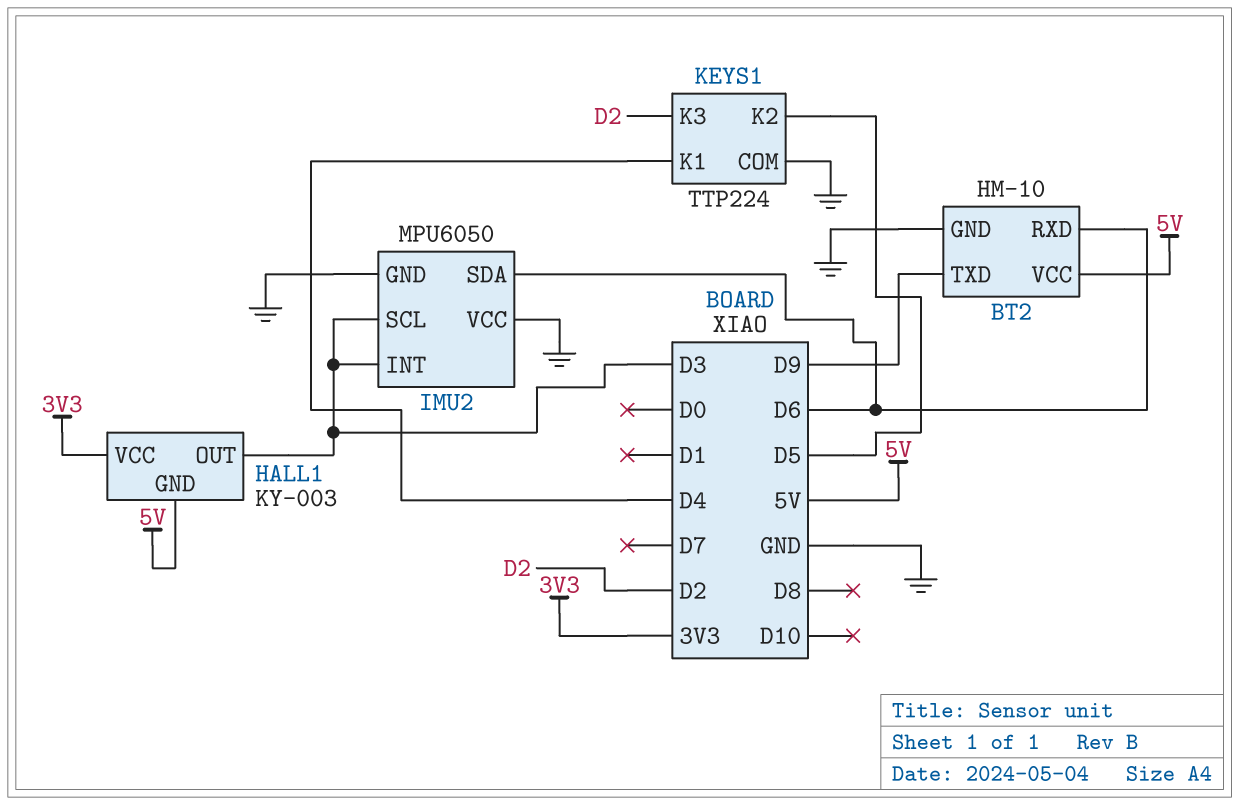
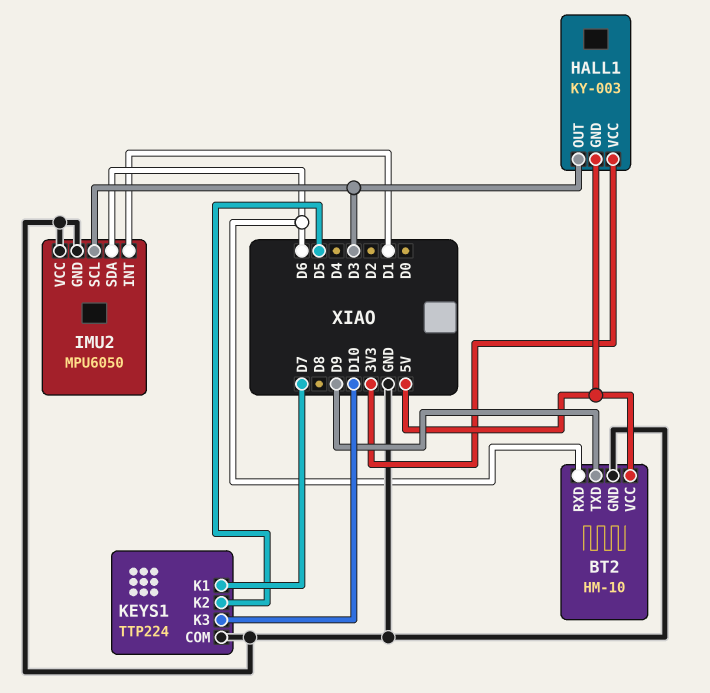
IMU2 pin INT: D3 -> D1
KEYS1 pin K1: D4 -> D7
KEYS1 pin K3: D2 -> D10

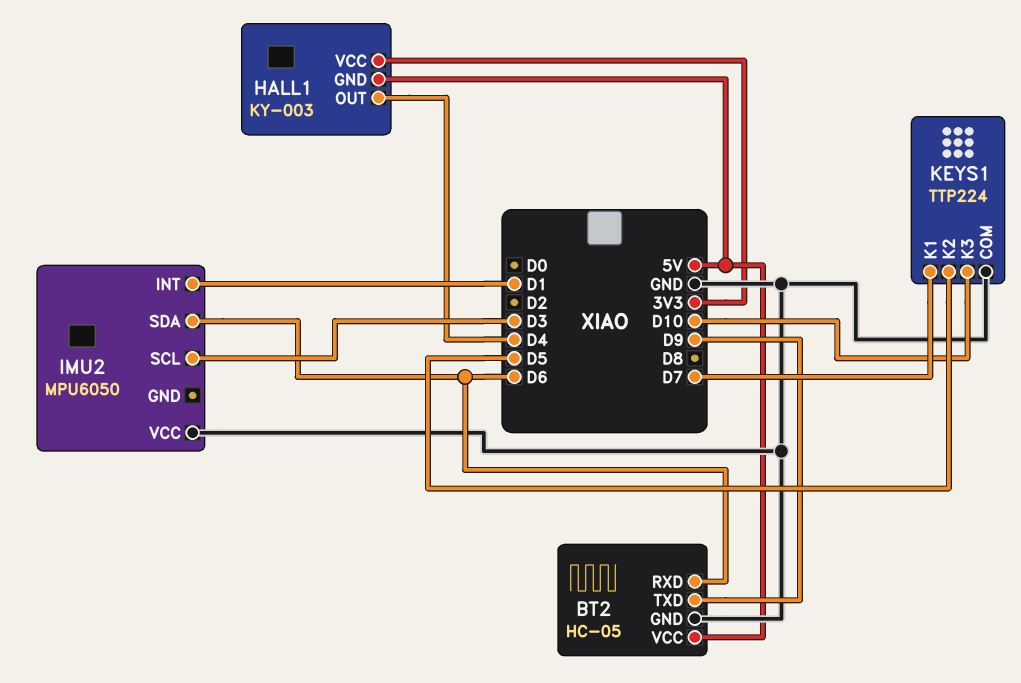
BT2: HM-10 -> HC-05
HALL1 pin OUT: D3 -> D4
IMU2 pin GND: GND -> none

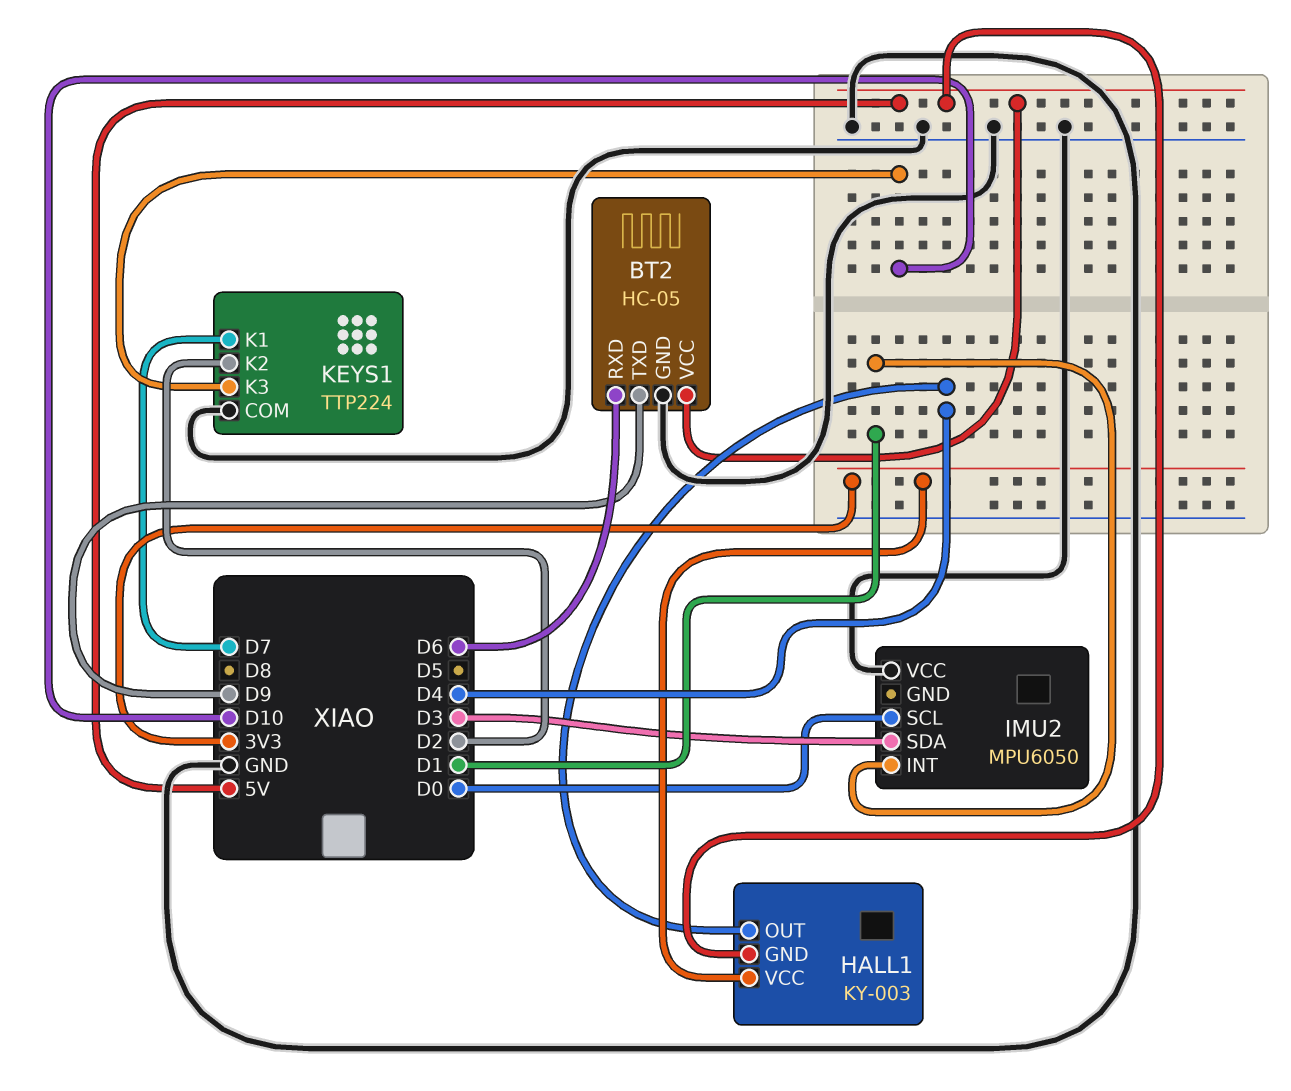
IMU2 pin SCL: D3 -> D0
IMU2 pin SDA: D6 -> D3
KEYS1 pin K2: D5 -> D2

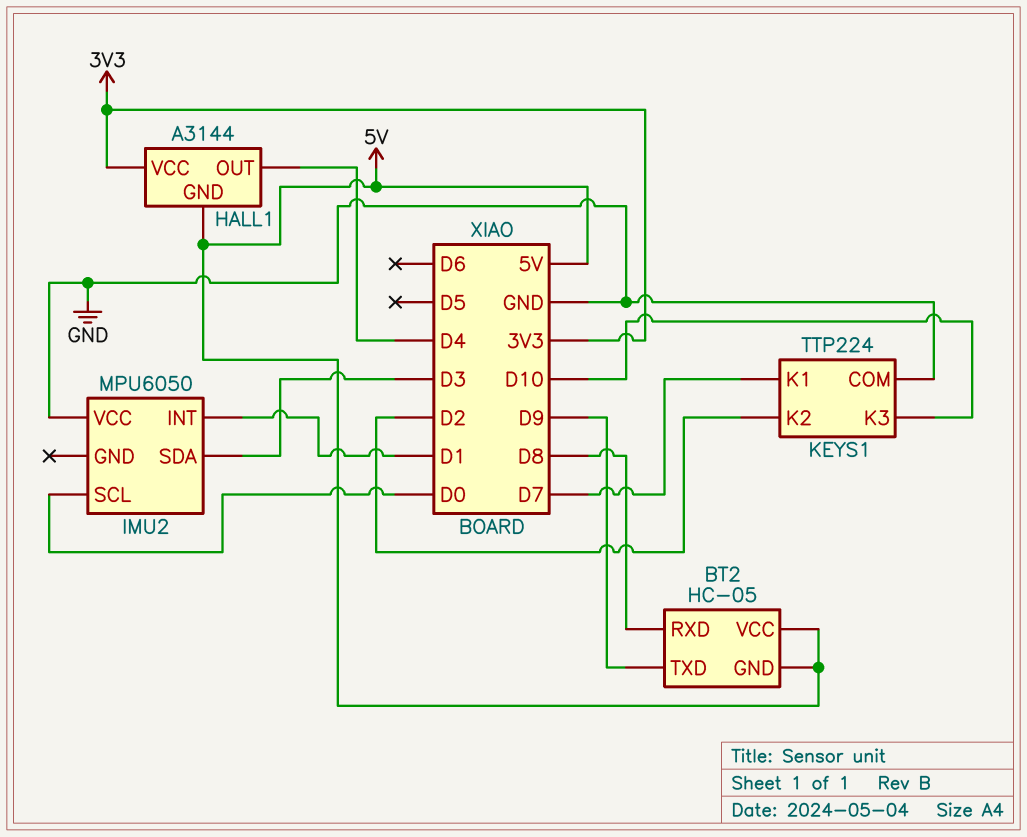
BT2 pin GND: GND -> 5V
BT2 pin RXD: D6 -> D8
HALL1: KY-003 -> A3144

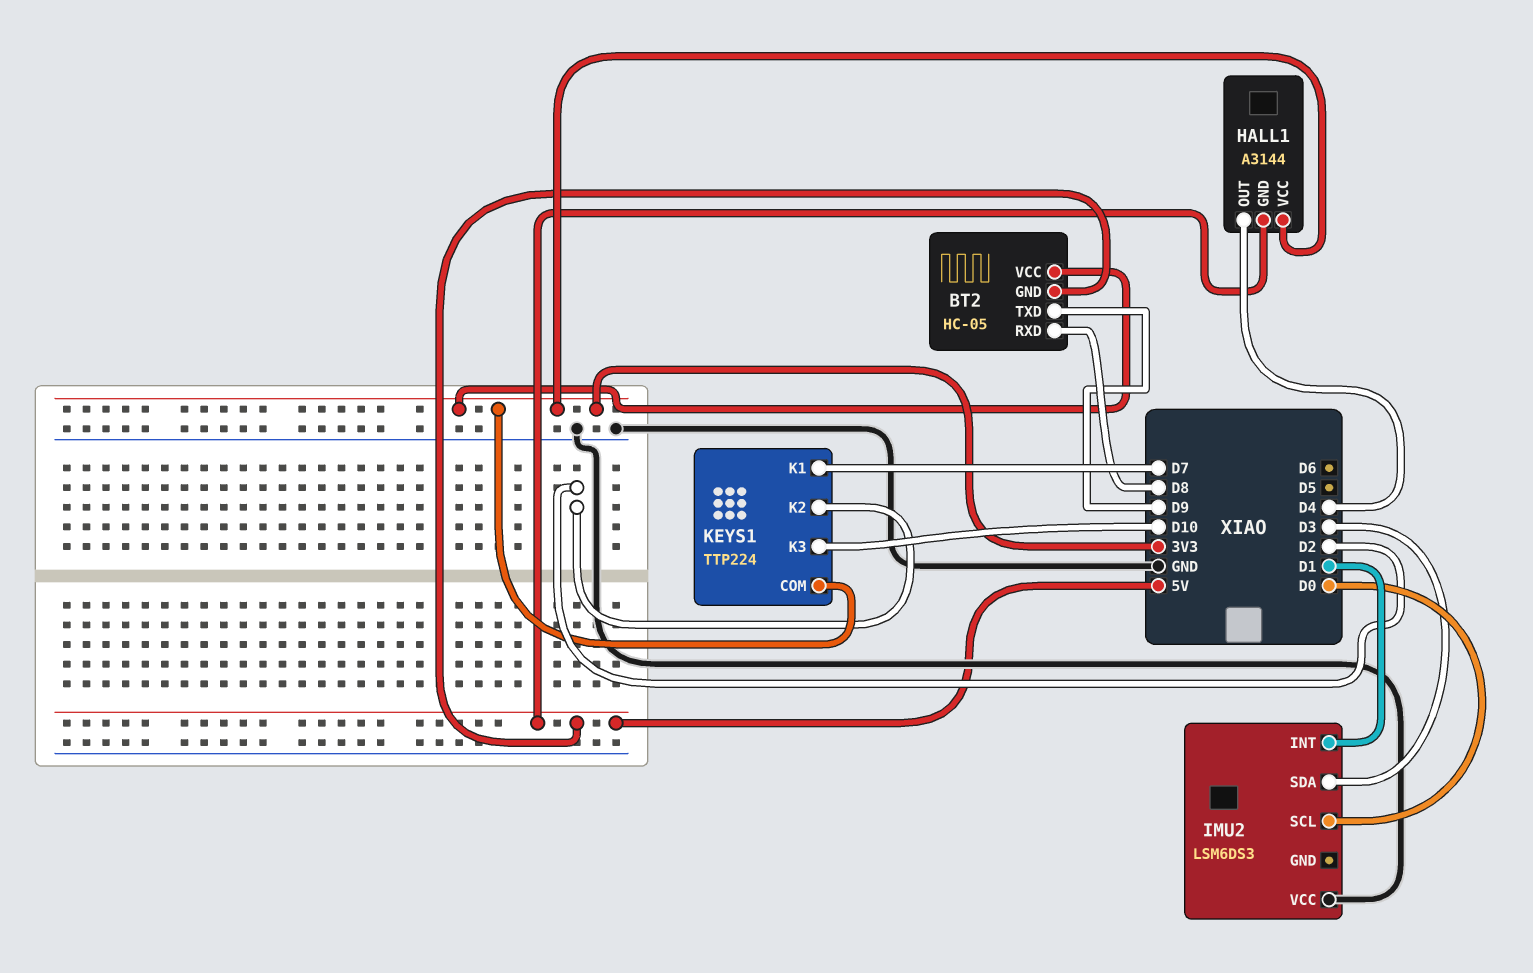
BT2 pin VCC: 5V -> 3V3
IMU2: MPU6050 -> LSM6DS3
KEYS1 pin COM: GND -> 3V3

